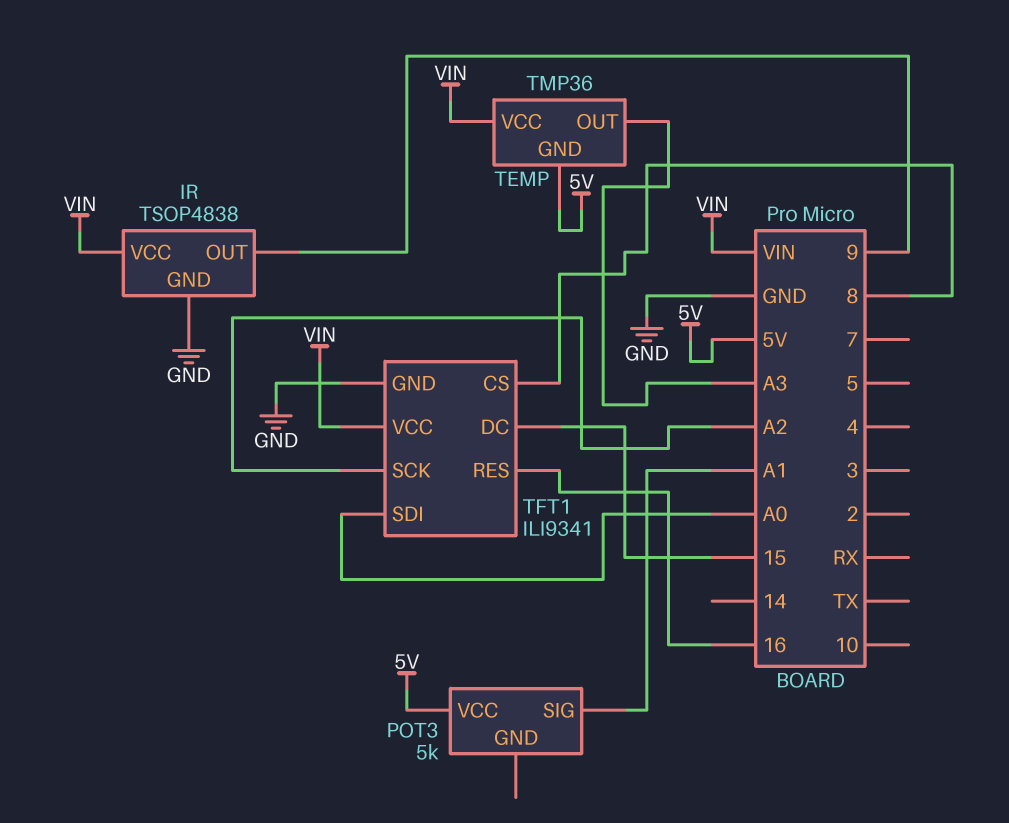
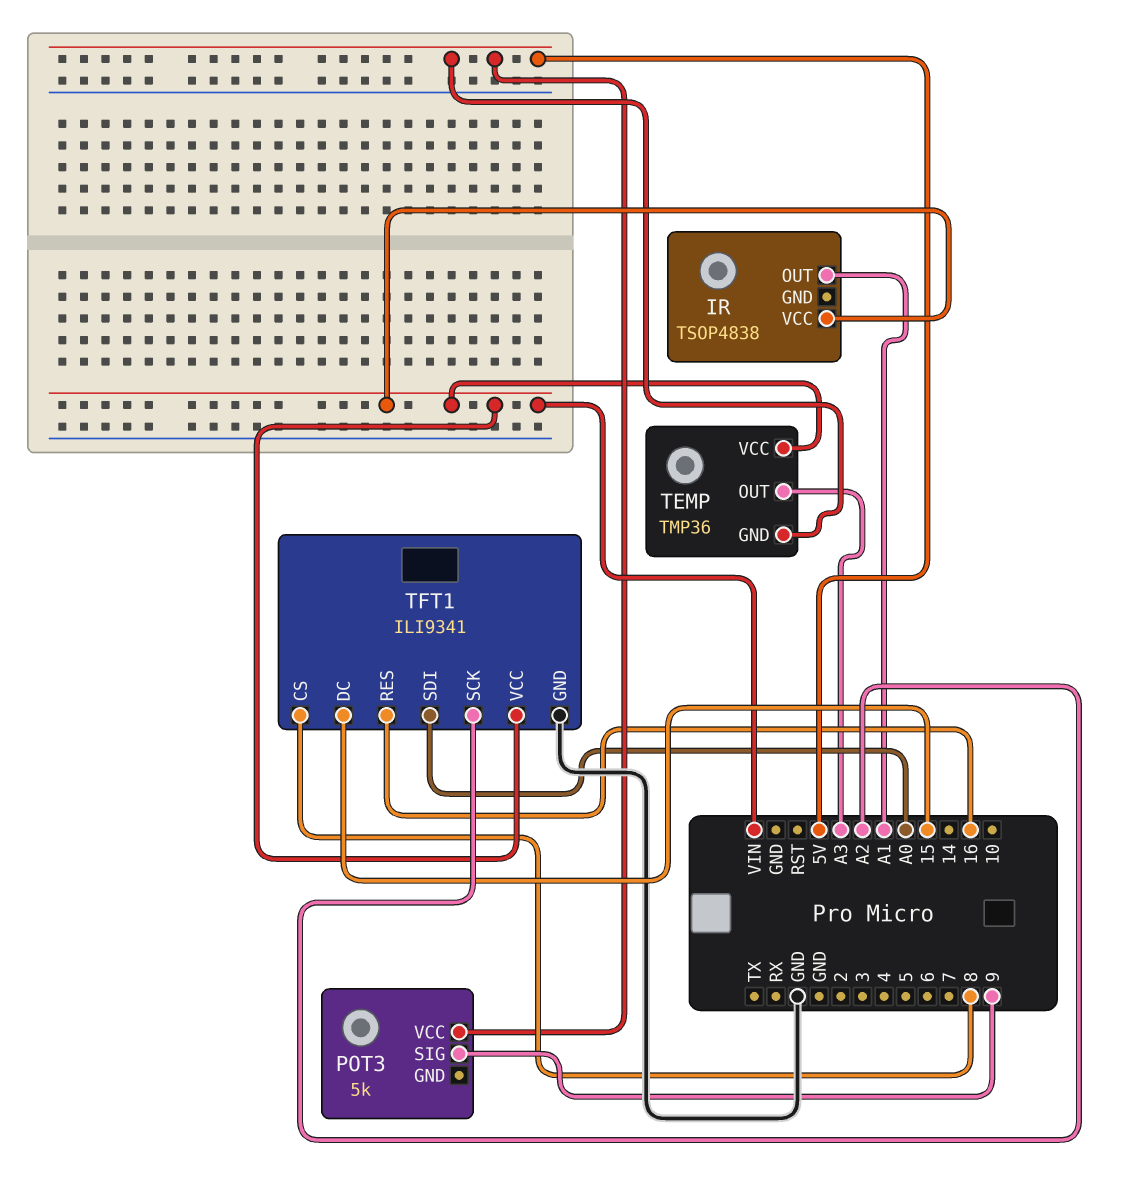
IR pin GND: GND -> none
IR pin OUT: 9 -> A1
POT3 pin SIG: A1 -> 9

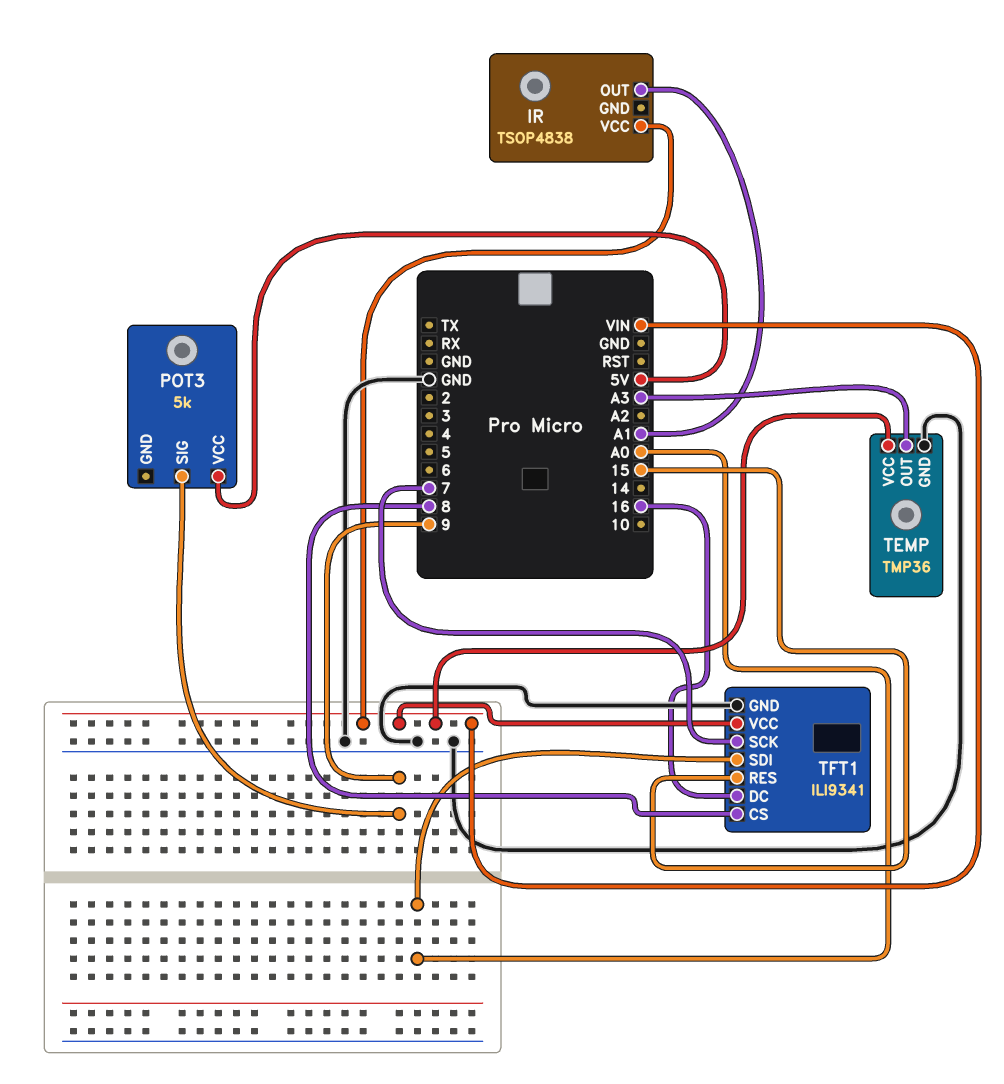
TEMP pin GND: 5V -> GND
TFT1 pin DC: 15 -> 16
TFT1 pin RES: 16 -> 15
TFT1 pin SCK: A2 -> 7

